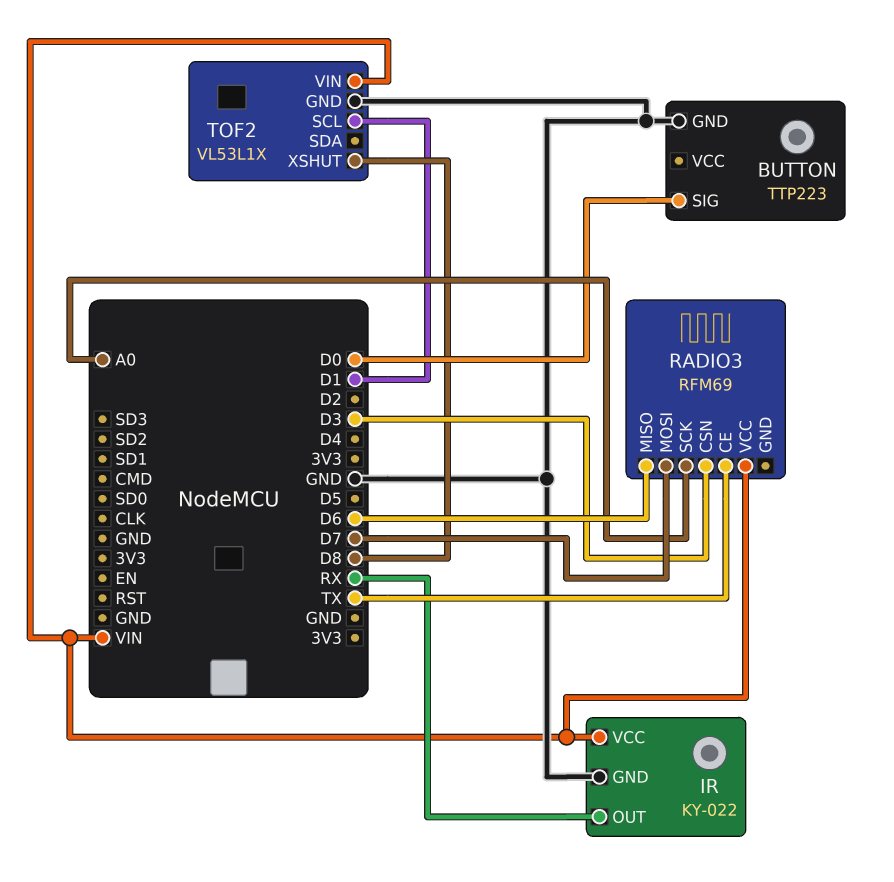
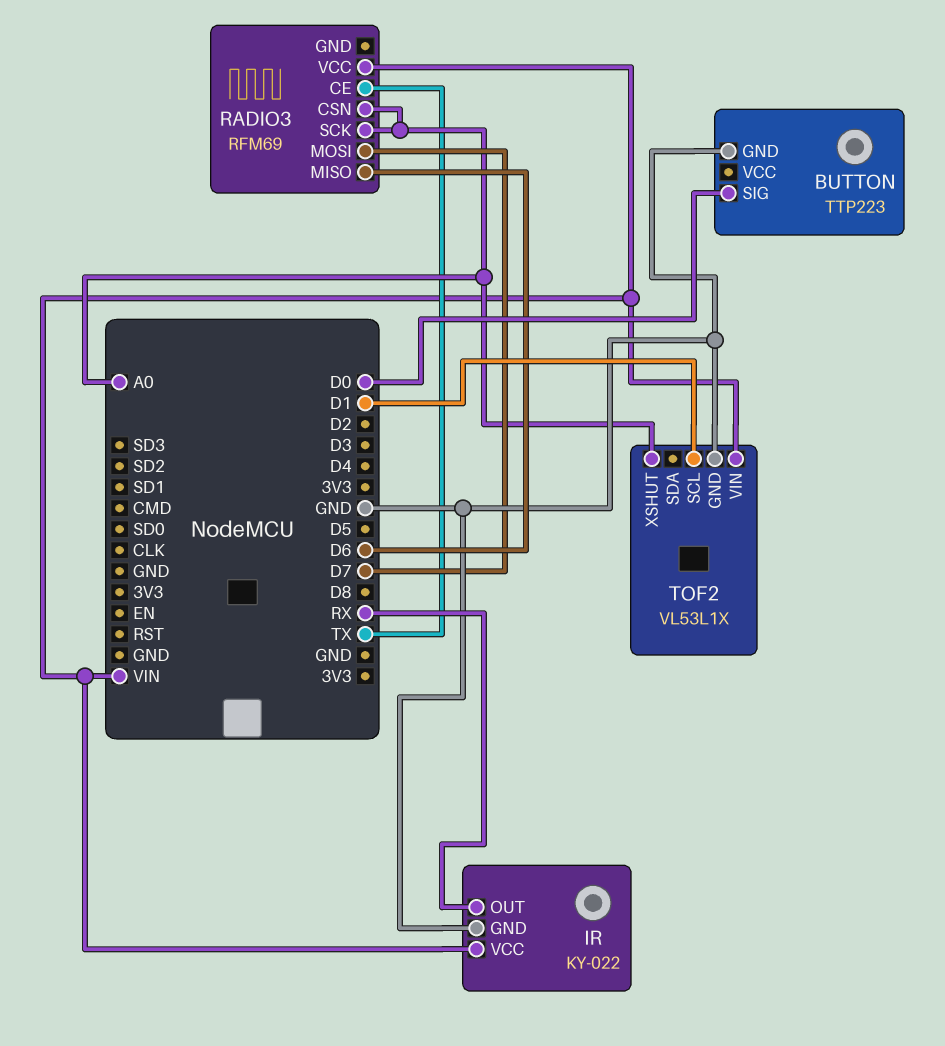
RADIO3 pin CSN: D3 -> A0
TOF2 pin XSHUT: D8 -> A0

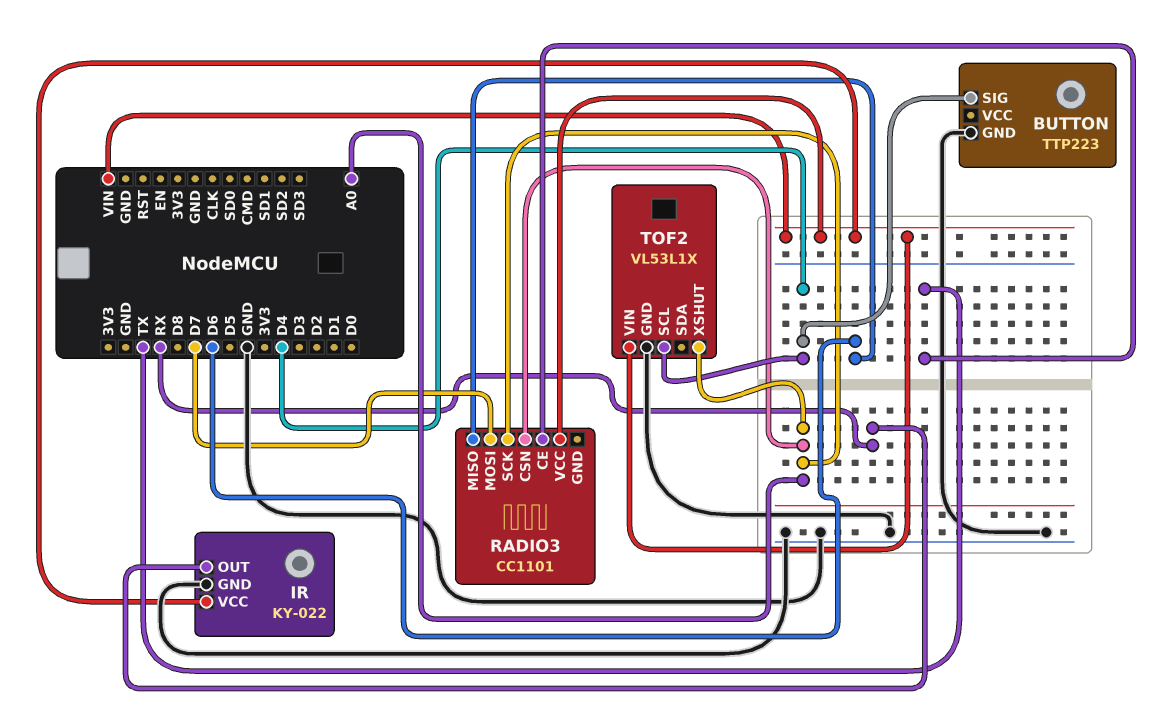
BUTTON pin SIG: D0 -> D4
RADIO3: RFM69 -> CC1101
TOF2 pin SCL: D1 -> D4

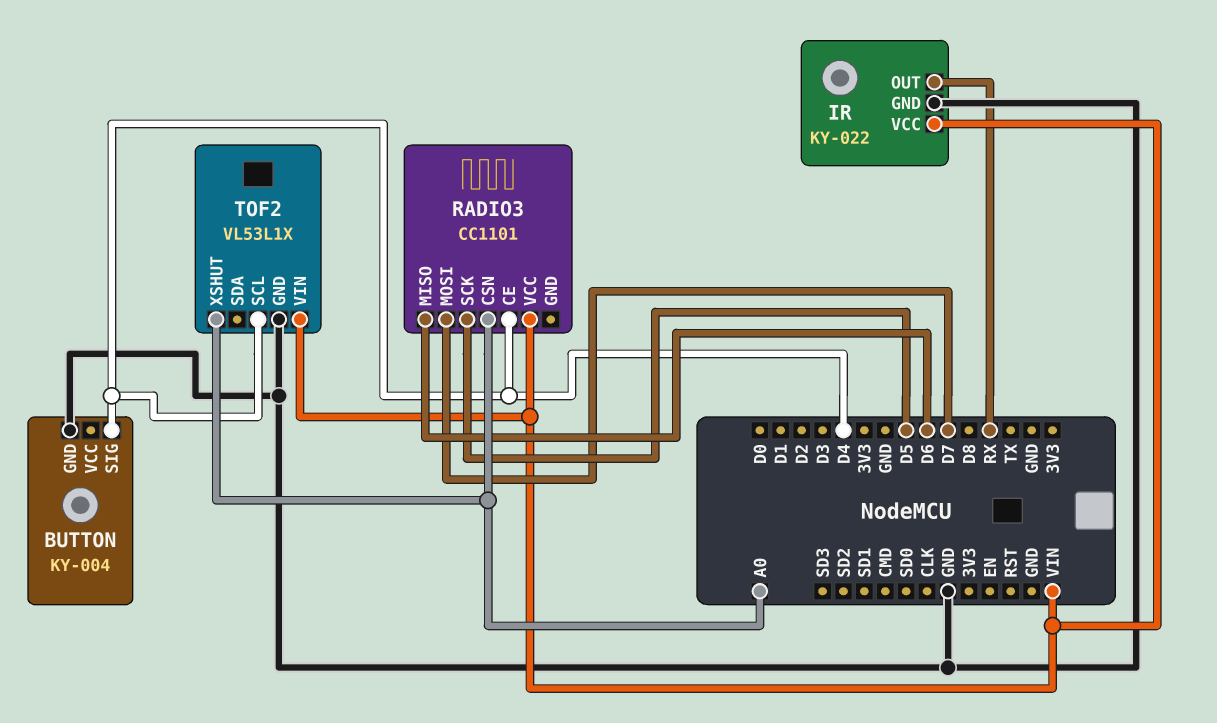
BUTTON: TTP223 -> KY-004
RADIO3 pin CE: TX -> D4
RADIO3 pin SCK: A0 -> D5

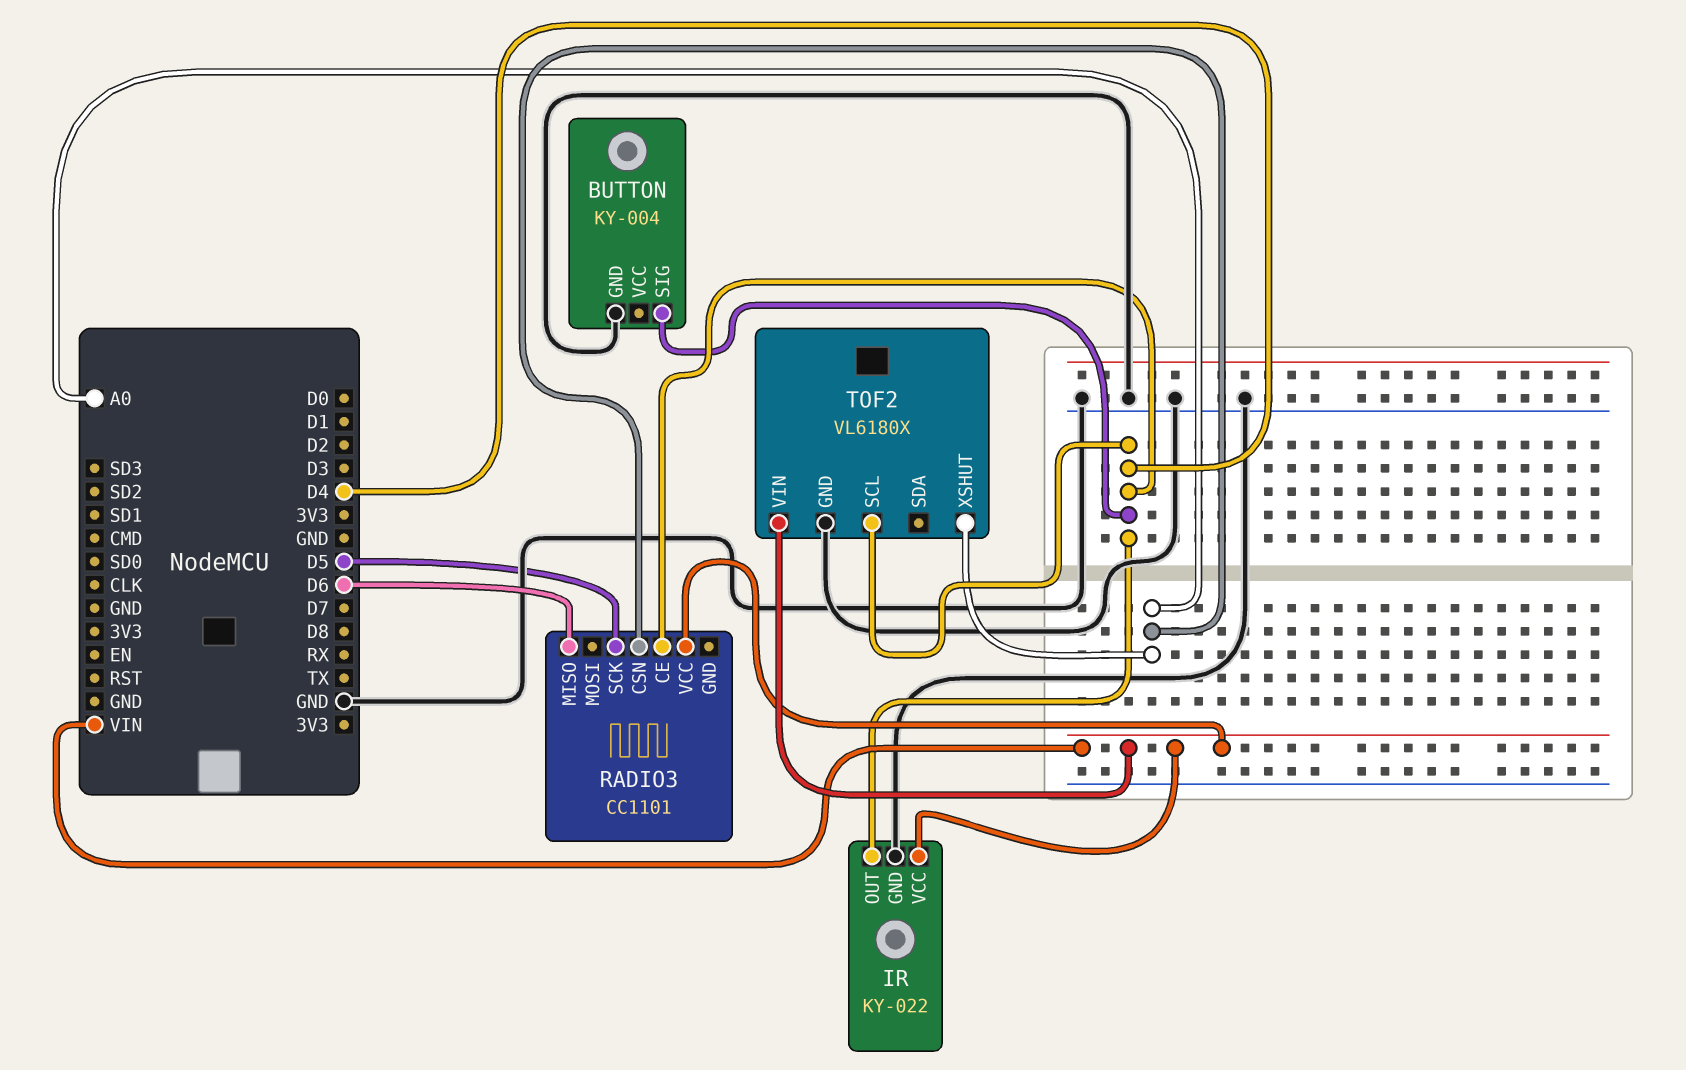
IR pin OUT: RX -> D4
RADIO3 pin MOSI: D7 -> none
TOF2: VL53L1X -> VL6180X

